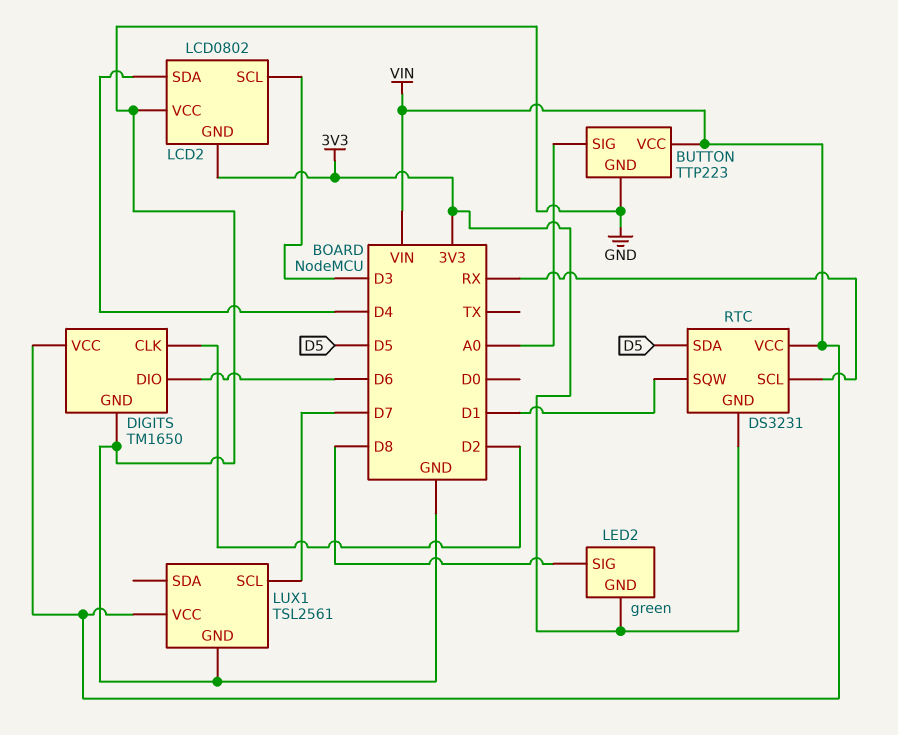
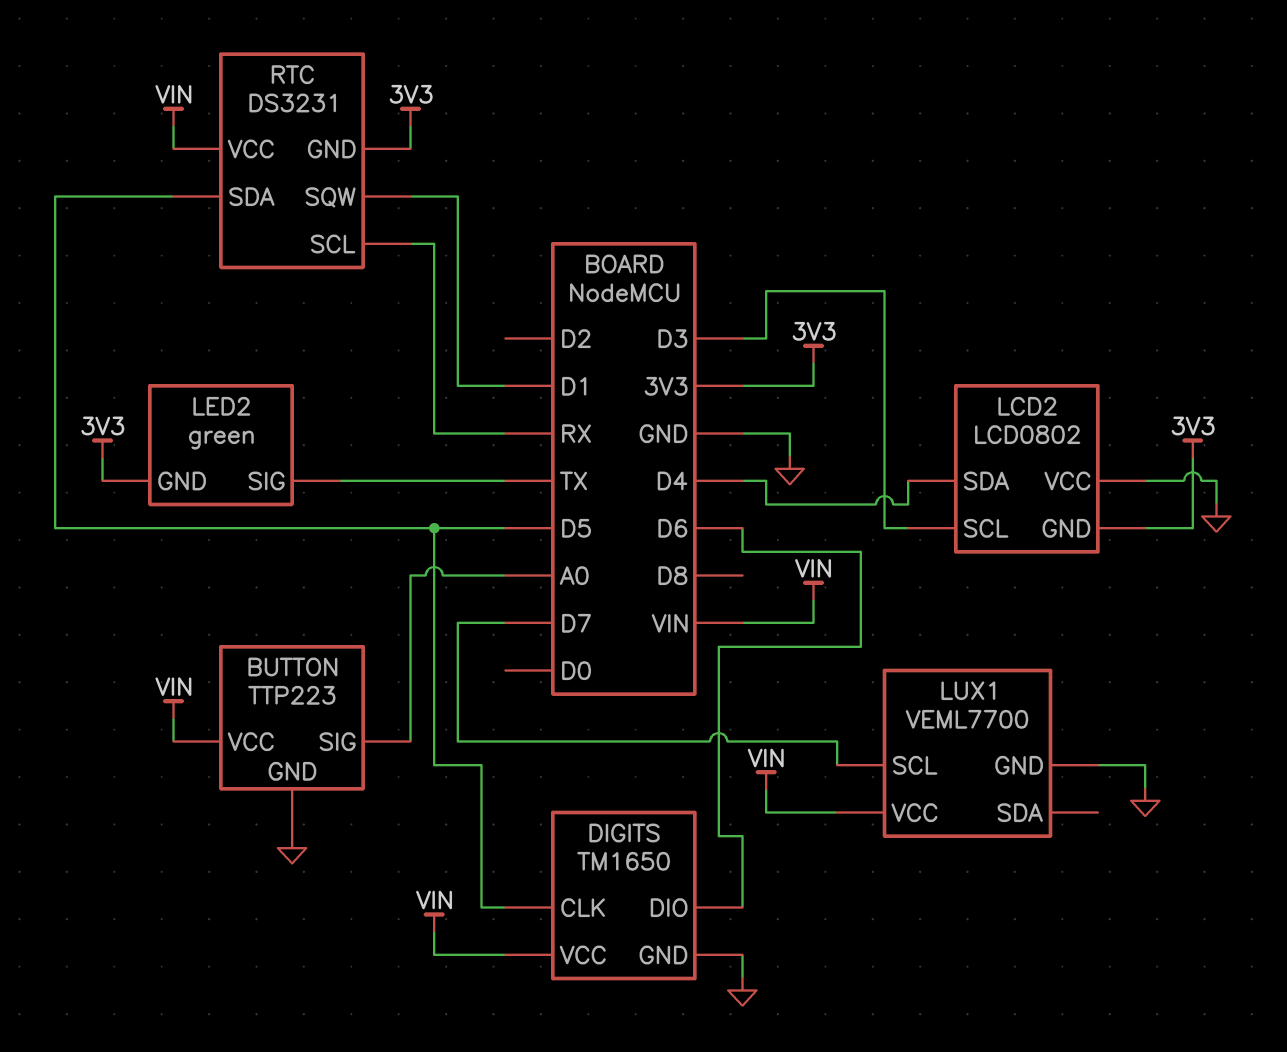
DIGITS pin CLK: D2 -> D5
LED2 pin SIG: D8 -> TX
LUX1: TSL2561 -> VEML7700

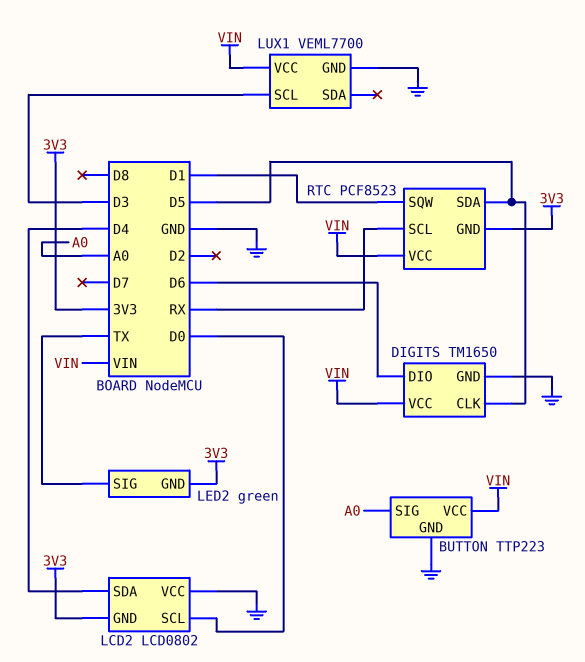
LCD2 pin SCL: D3 -> D0
LUX1 pin SCL: D7 -> D3
RTC: DS3231 -> PCF8523

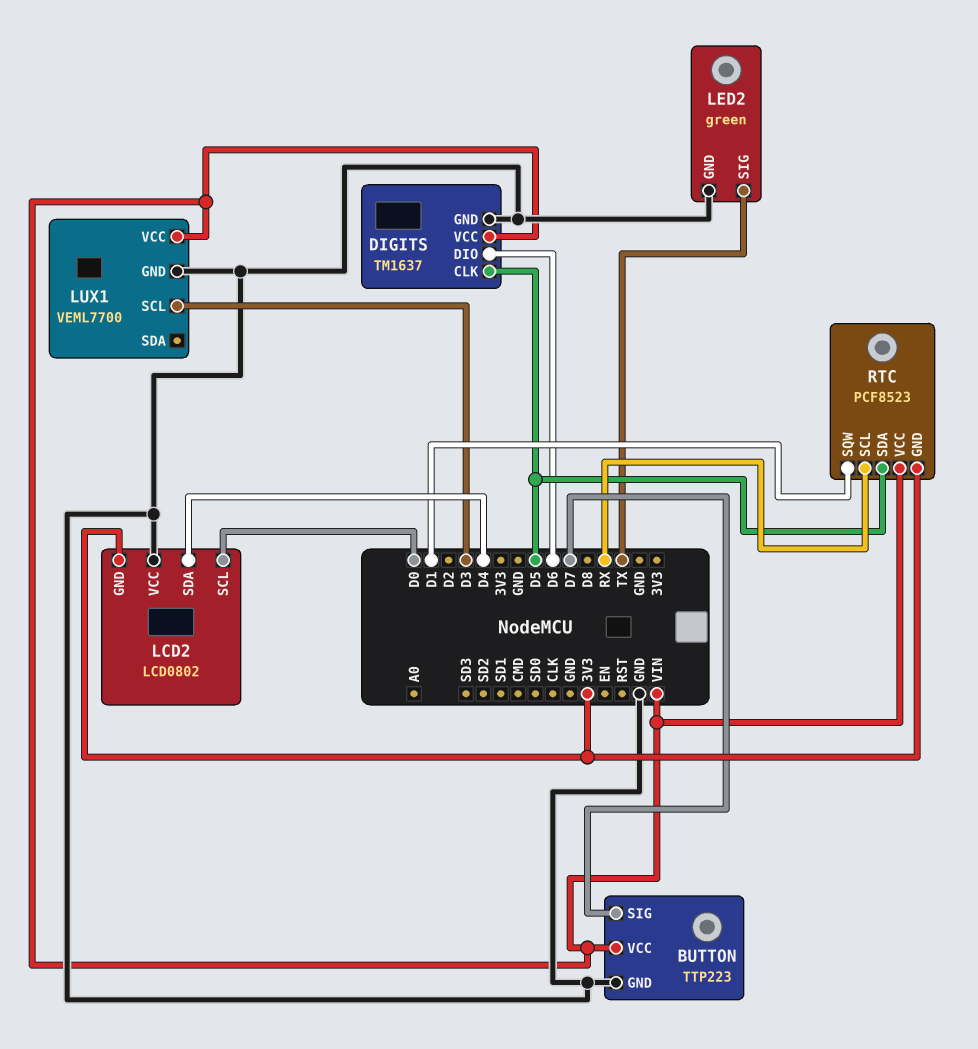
BUTTON pin SIG: A0 -> D7
DIGITS: TM1650 -> TM1637
LED2 pin GND: 3V3 -> GND

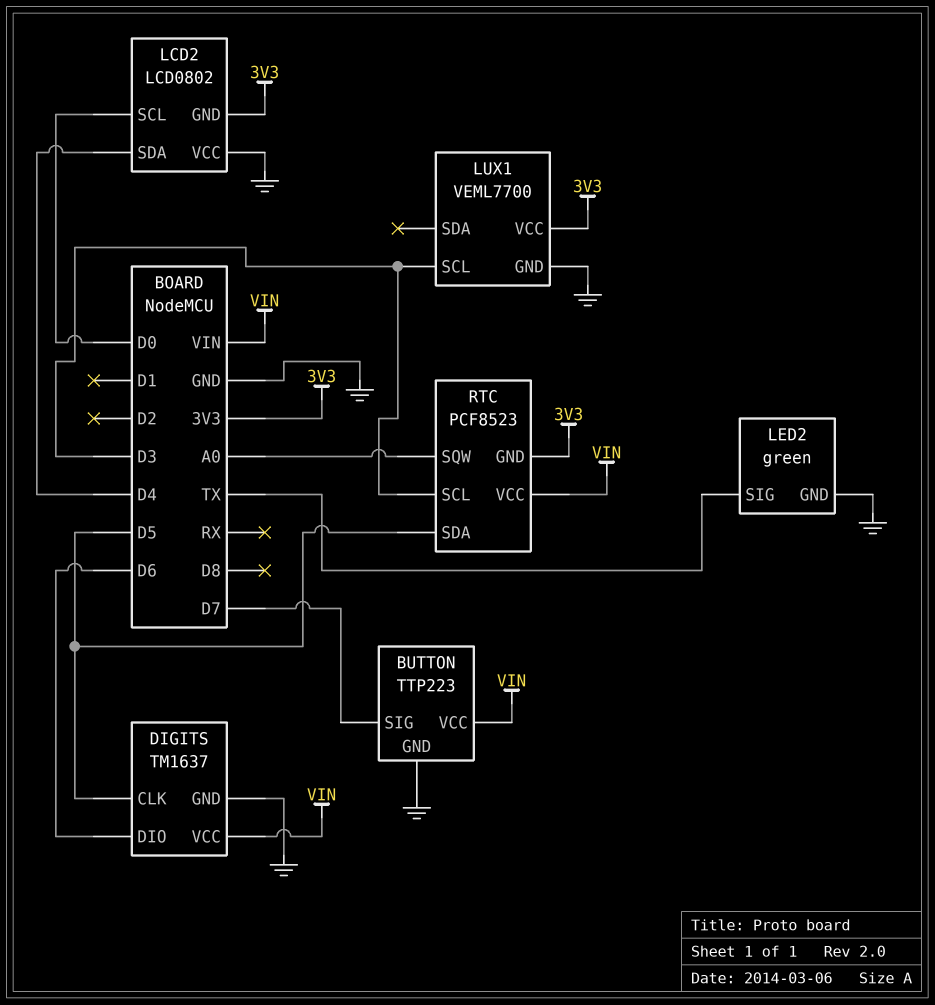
LUX1 pin VCC: VIN -> 3V3
RTC pin SCL: RX -> D3
RTC pin SQW: D1 -> A0

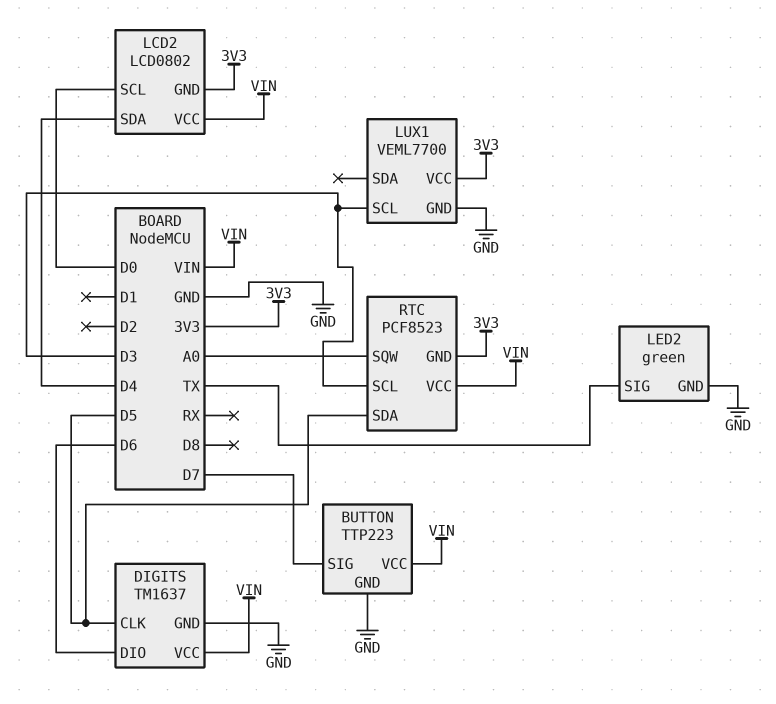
LCD2 pin VCC: GND -> VIN

